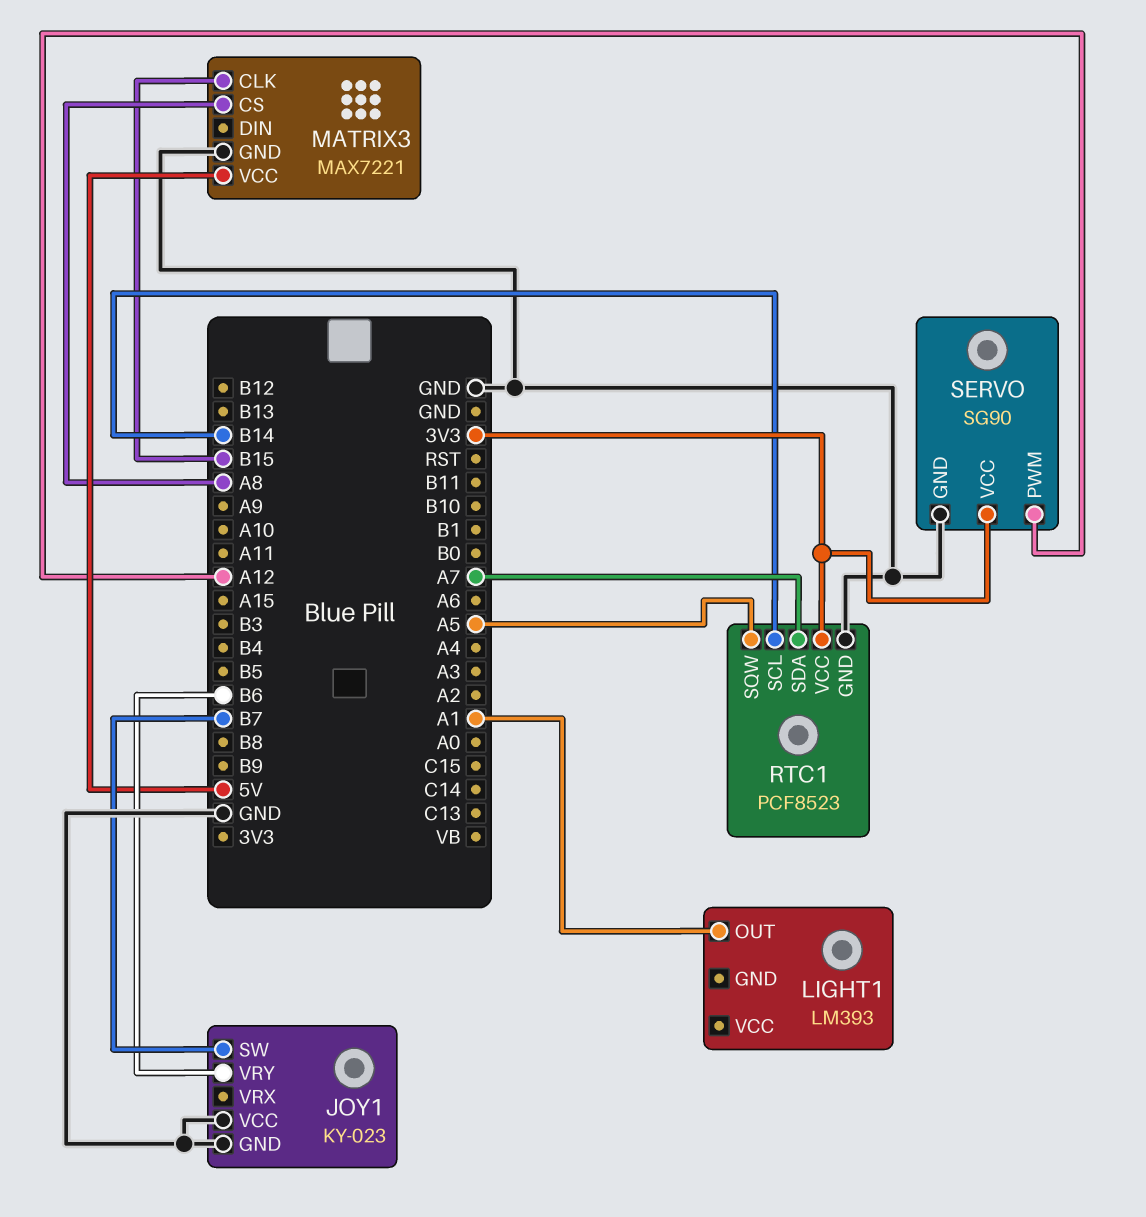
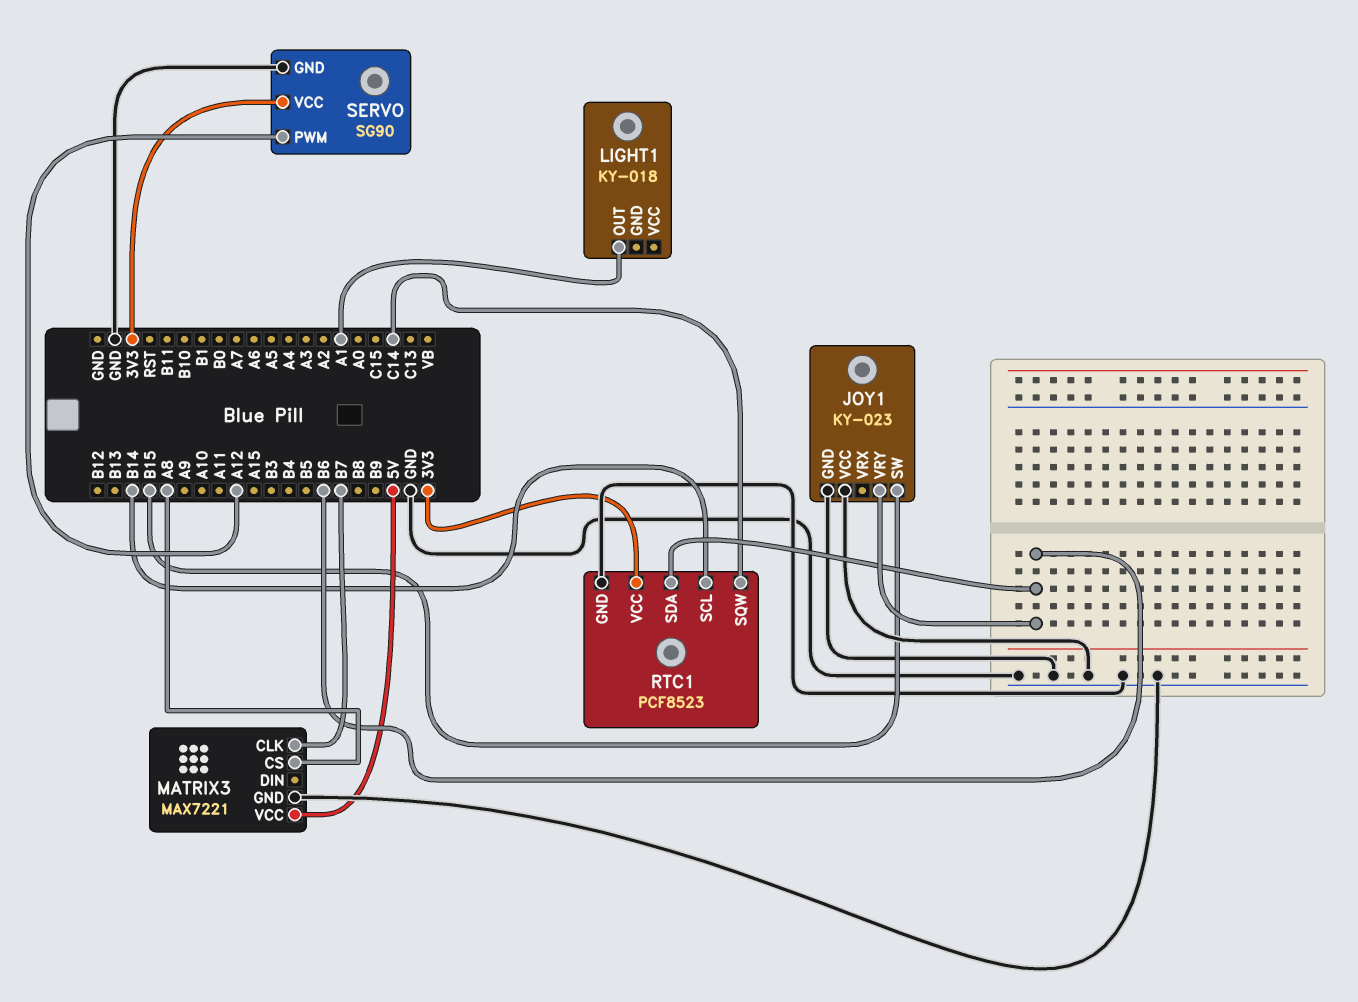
JOY1 pin SW: B7 -> B15
LIGHT1: LM393 -> KY-018
MATRIX3 pin CLK: B15 -> B7
RTC1 pin SDA: A7 -> B6
RTC1 pin SQW: A5 -> C14

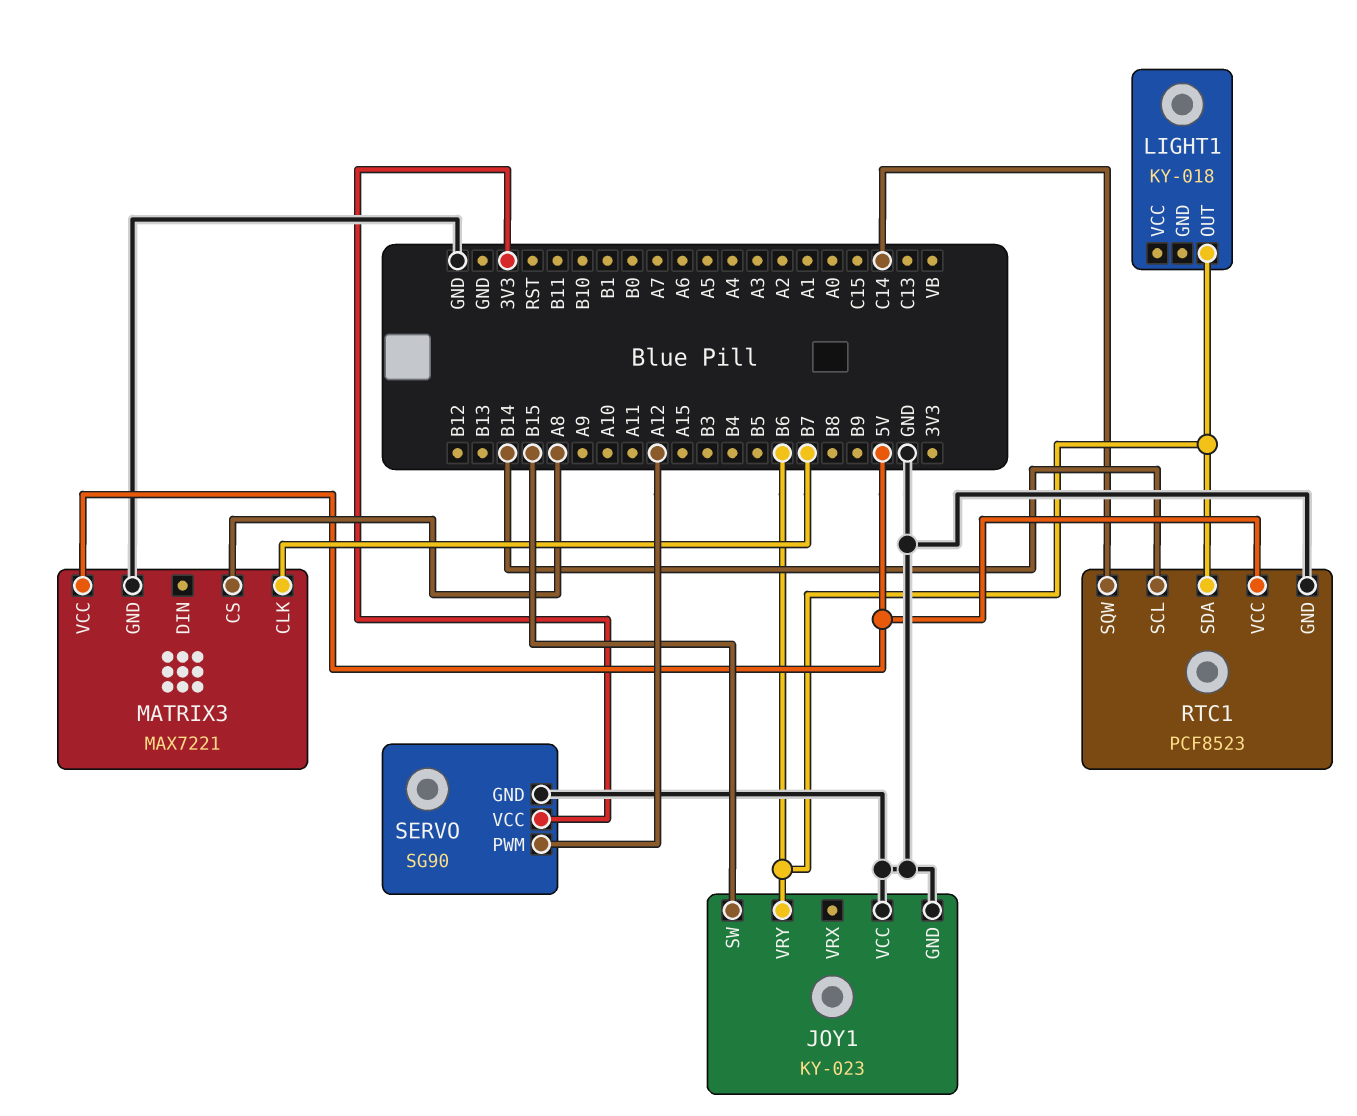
LIGHT1 pin OUT: A1 -> B6
RTC1 pin VCC: 3V3 -> 5V

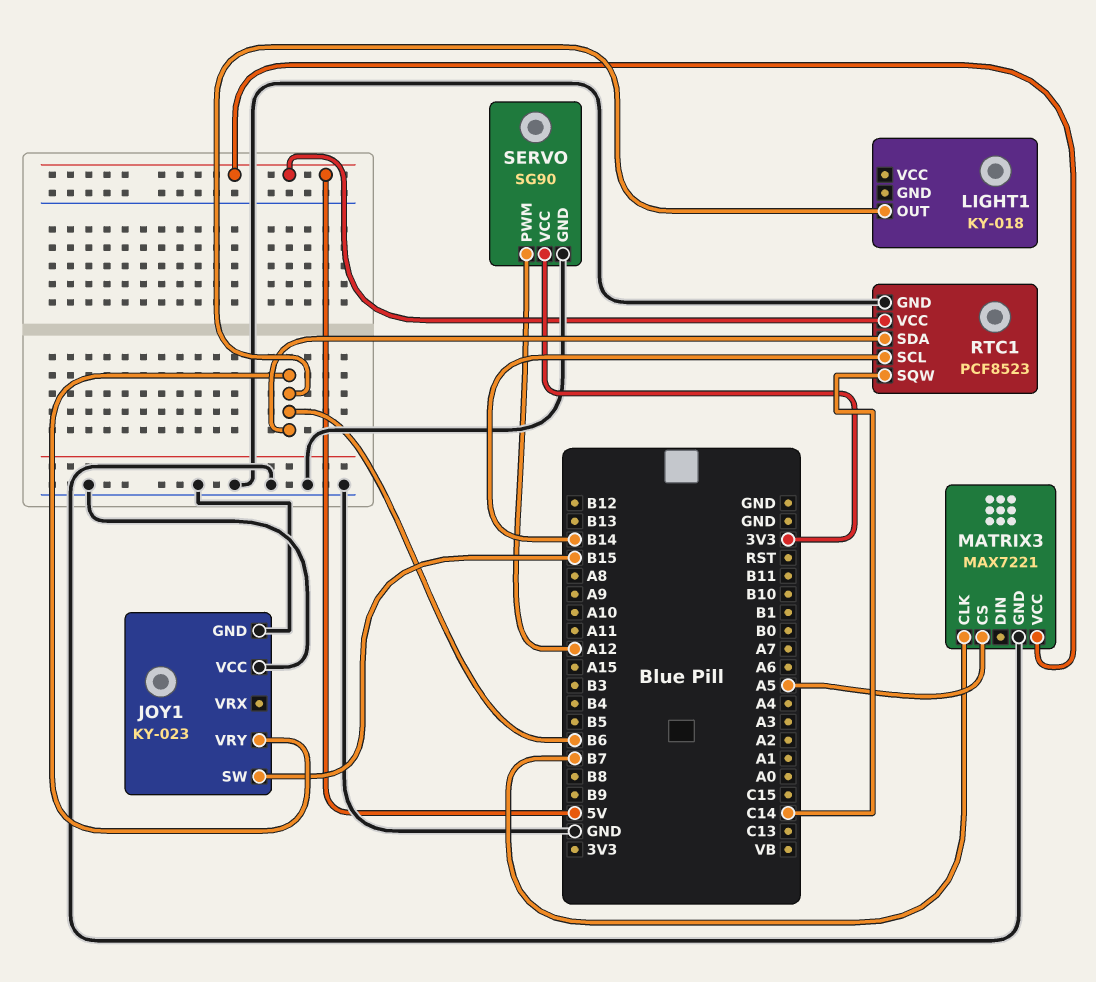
MATRIX3 pin CS: A8 -> A5

